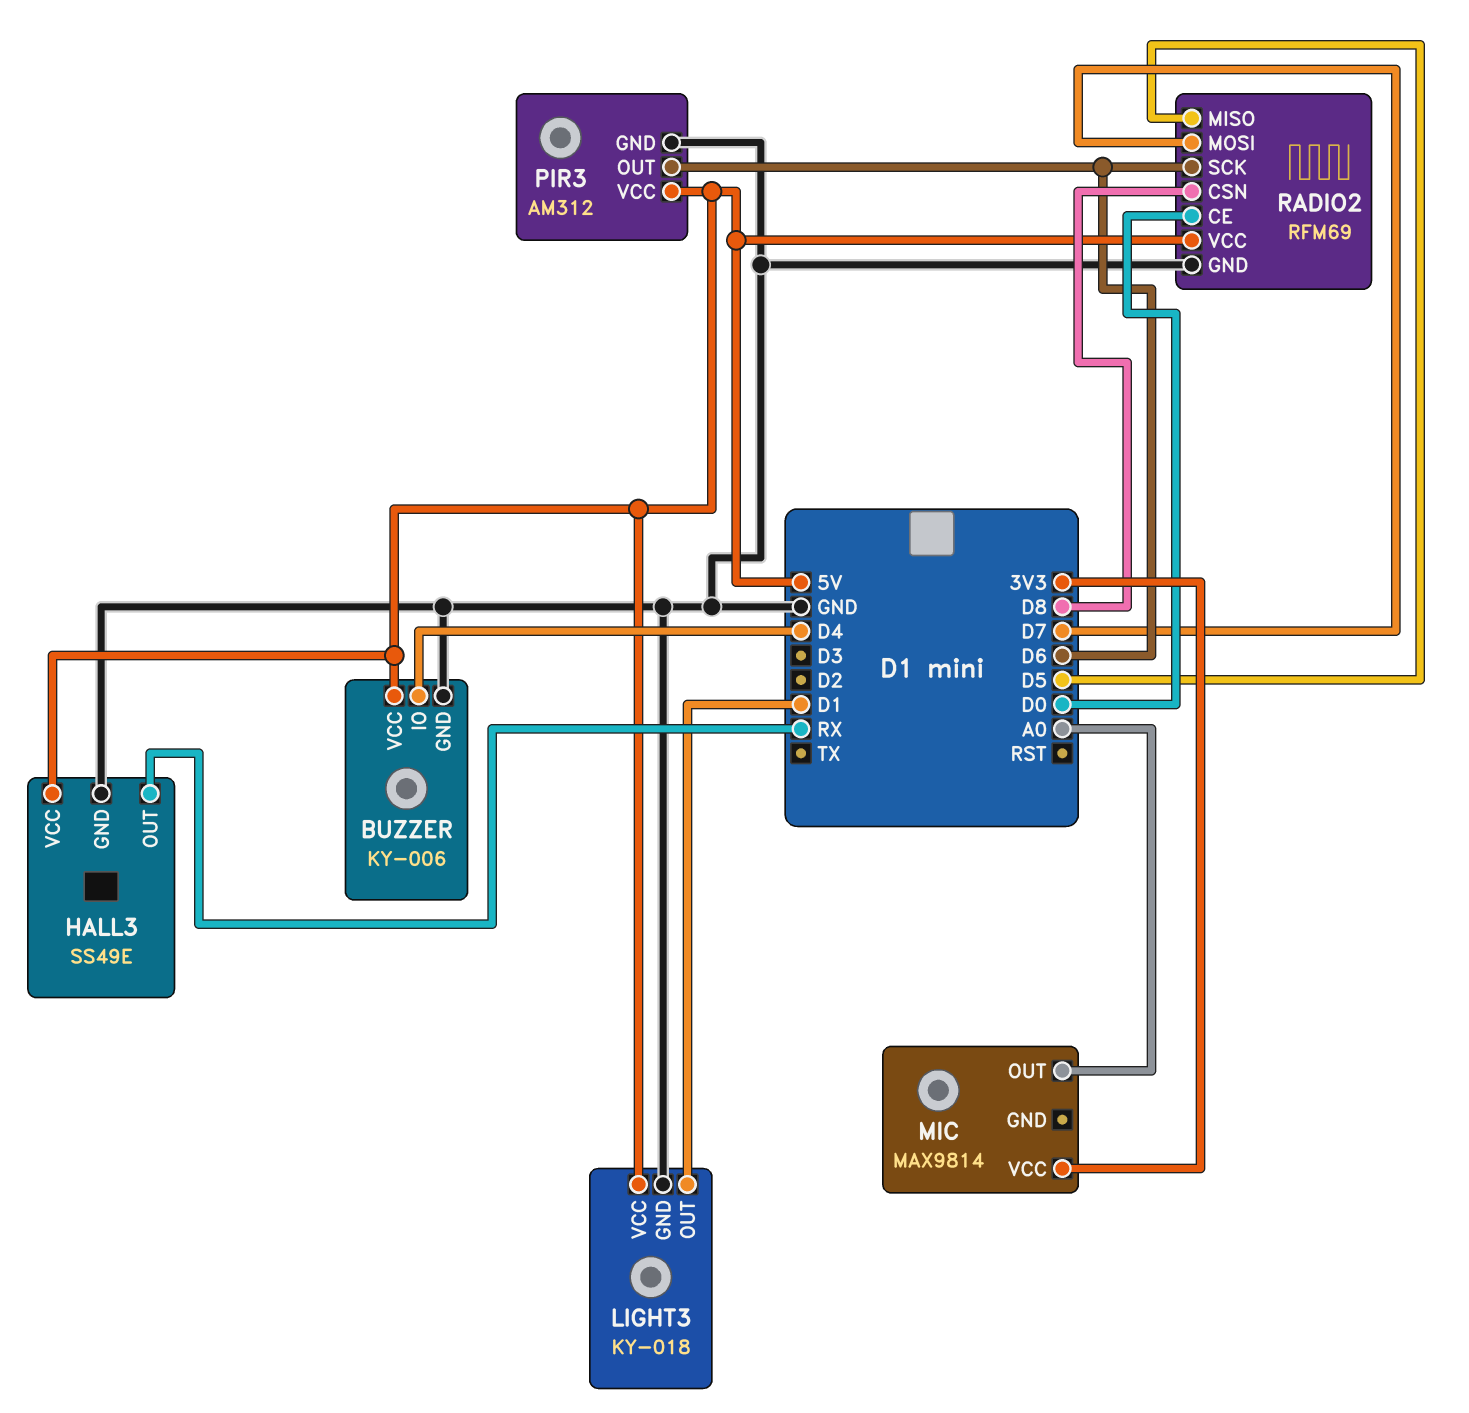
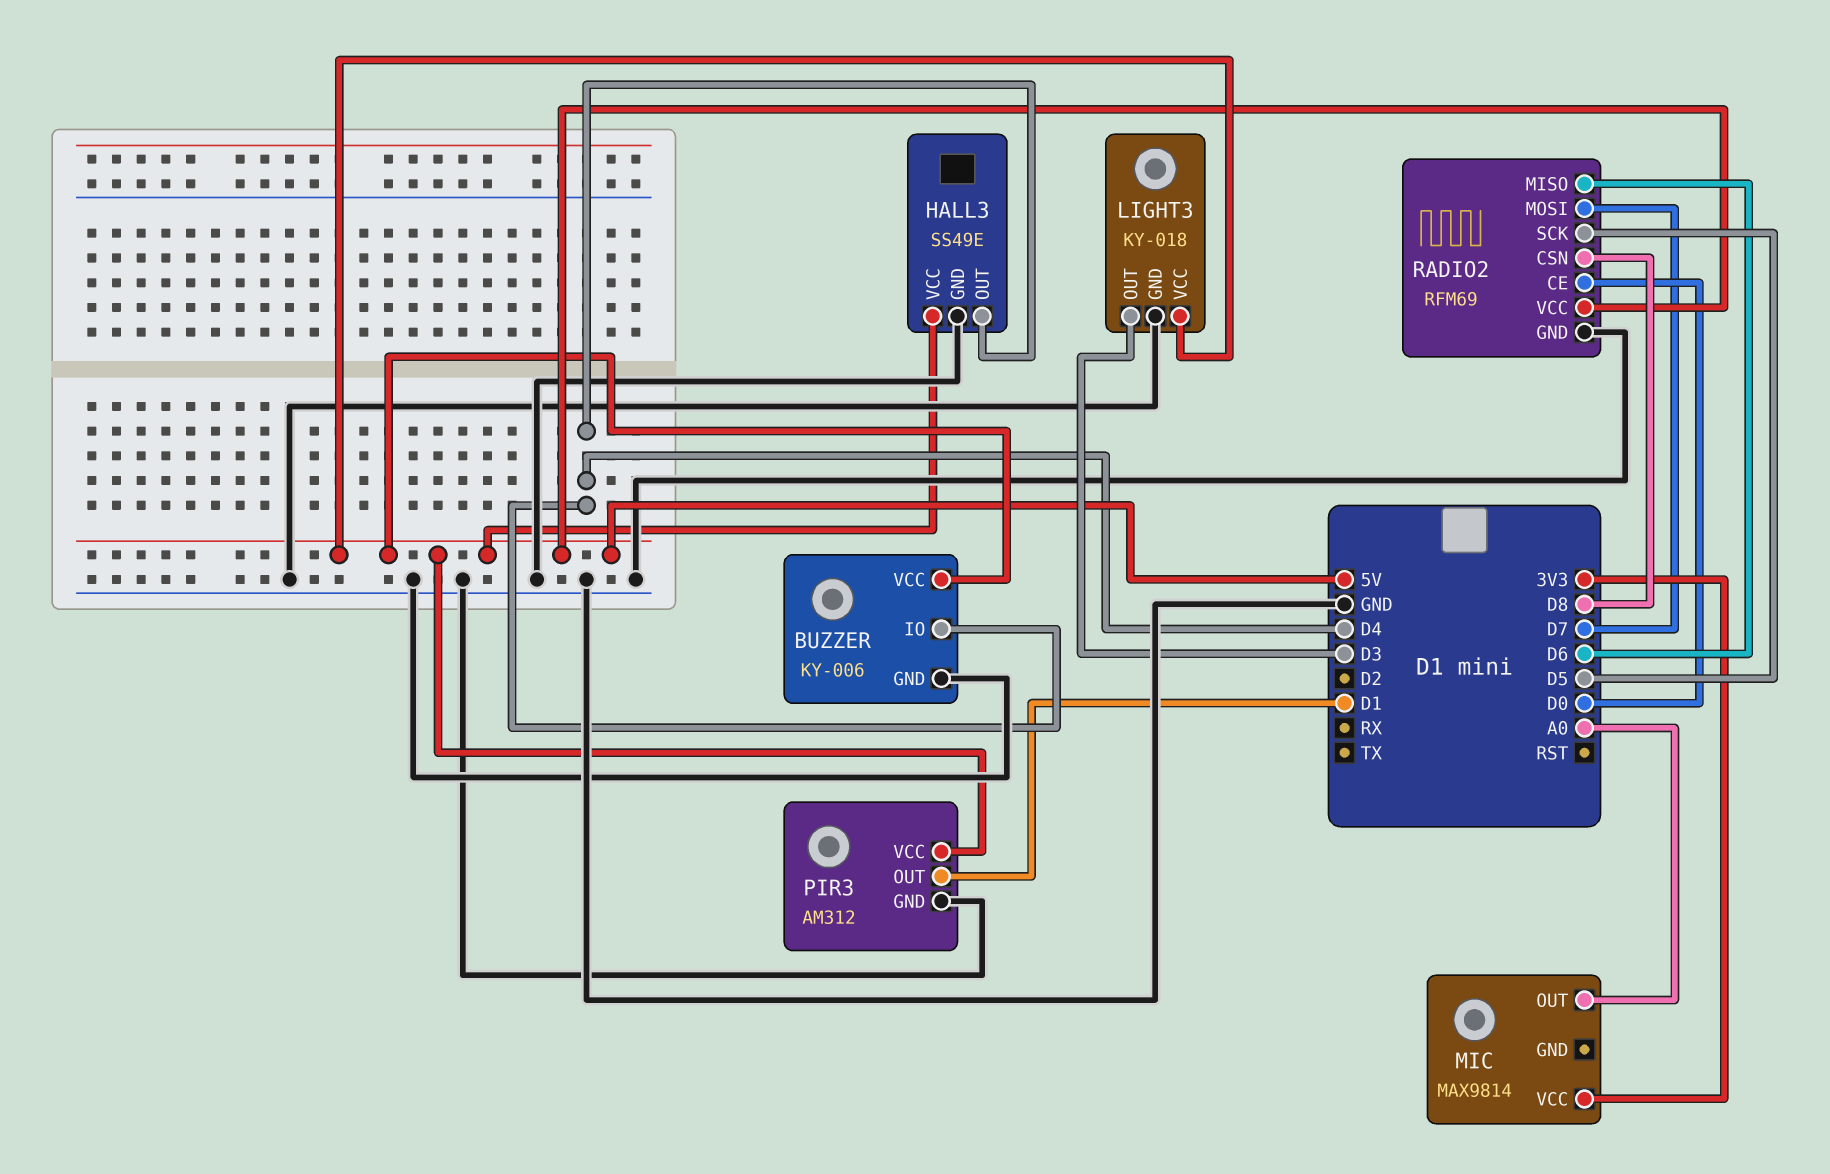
HALL3 pin OUT: RX -> D4
LIGHT3 pin OUT: D1 -> D3
PIR3 pin OUT: D6 -> D1
RADIO2 pin MISO: D5 -> D6
RADIO2 pin SCK: D6 -> D5

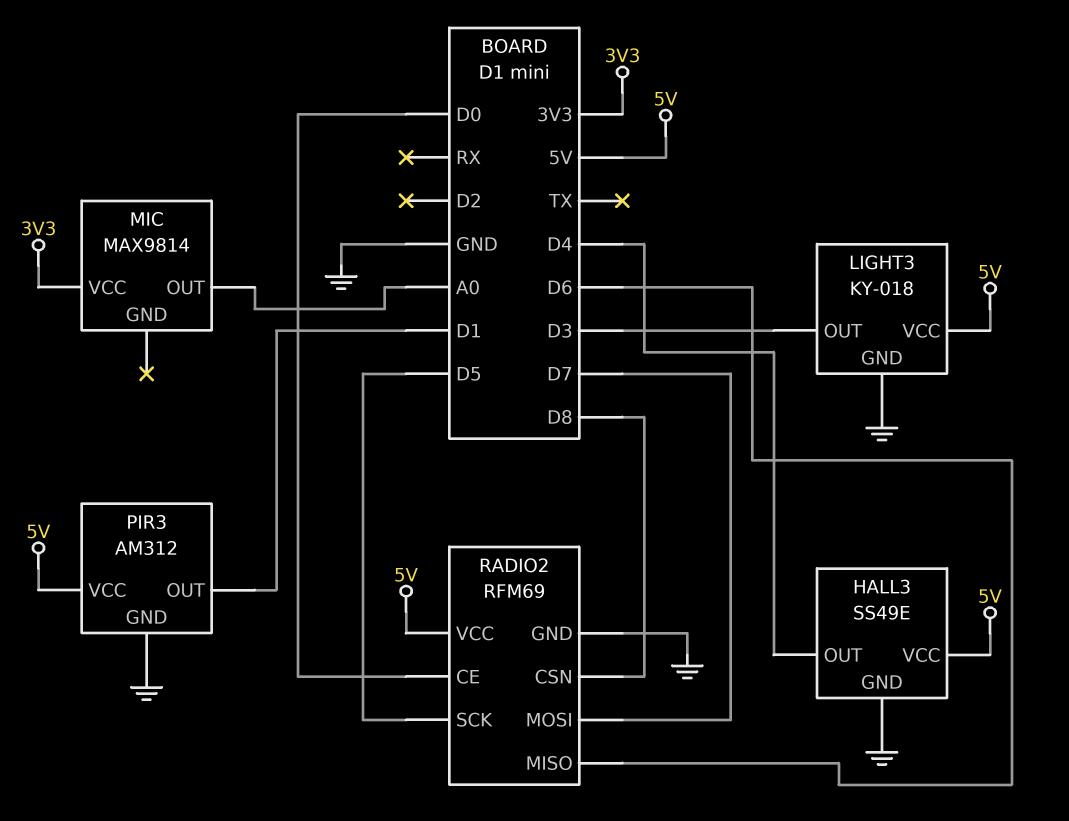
BUZZER: KY-006 -> none
BUZZER pin GND: GND -> none
BUZZER pin IO: D4 -> none
BUZZER pin VCC: 5V -> none

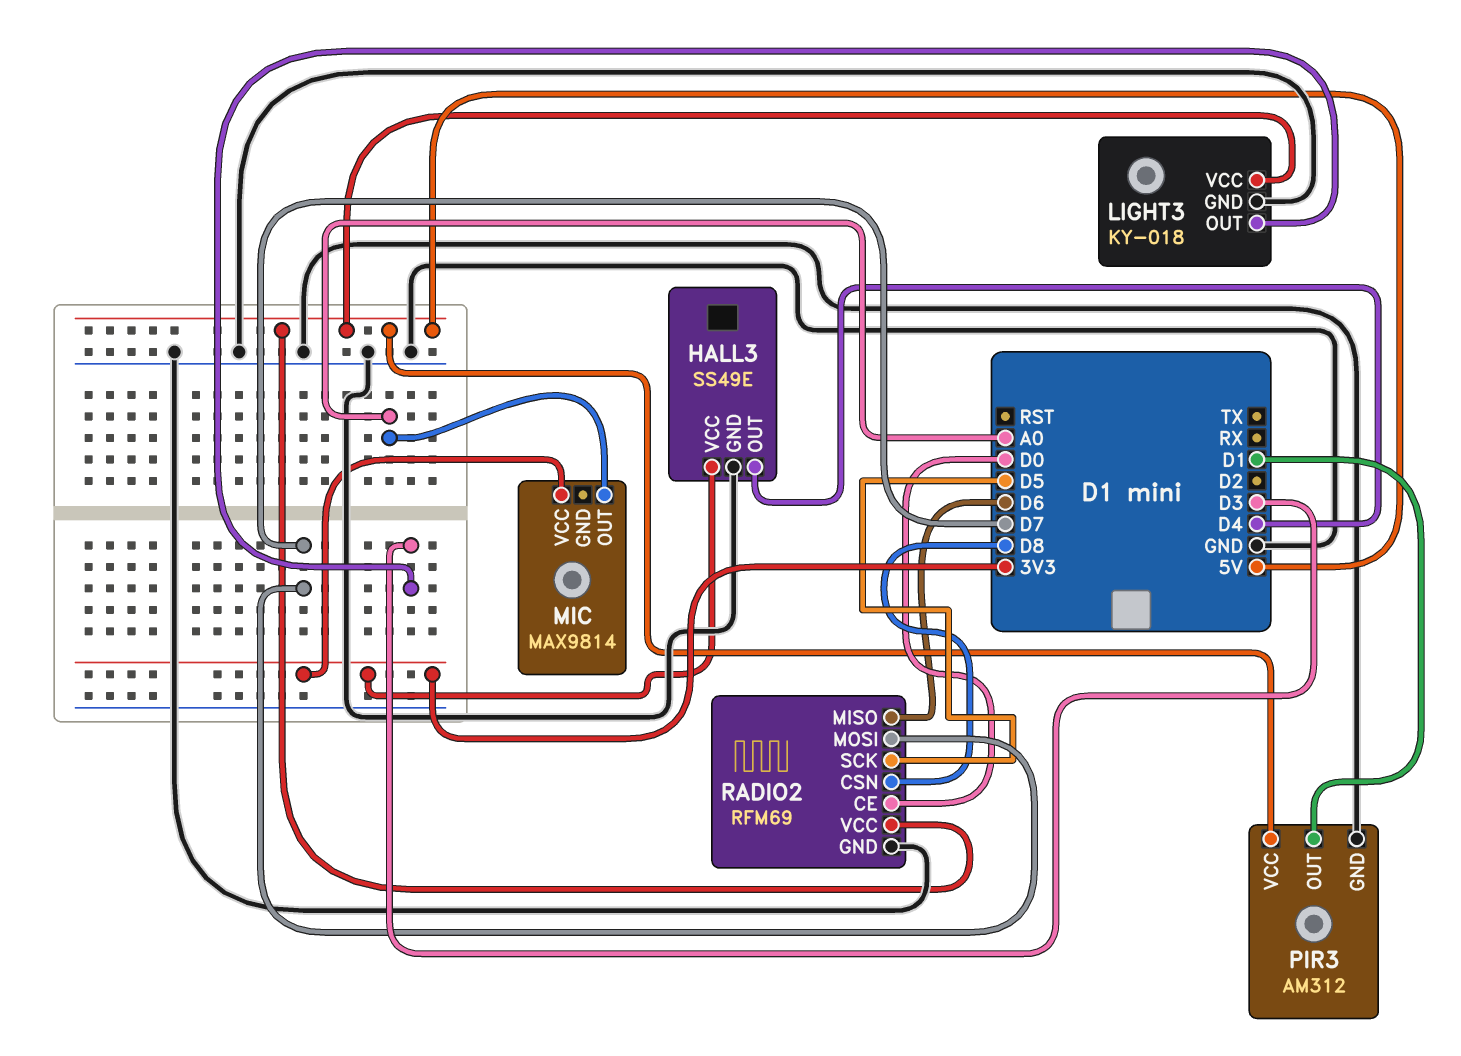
HALL3 pin VCC: 5V -> 3V3

